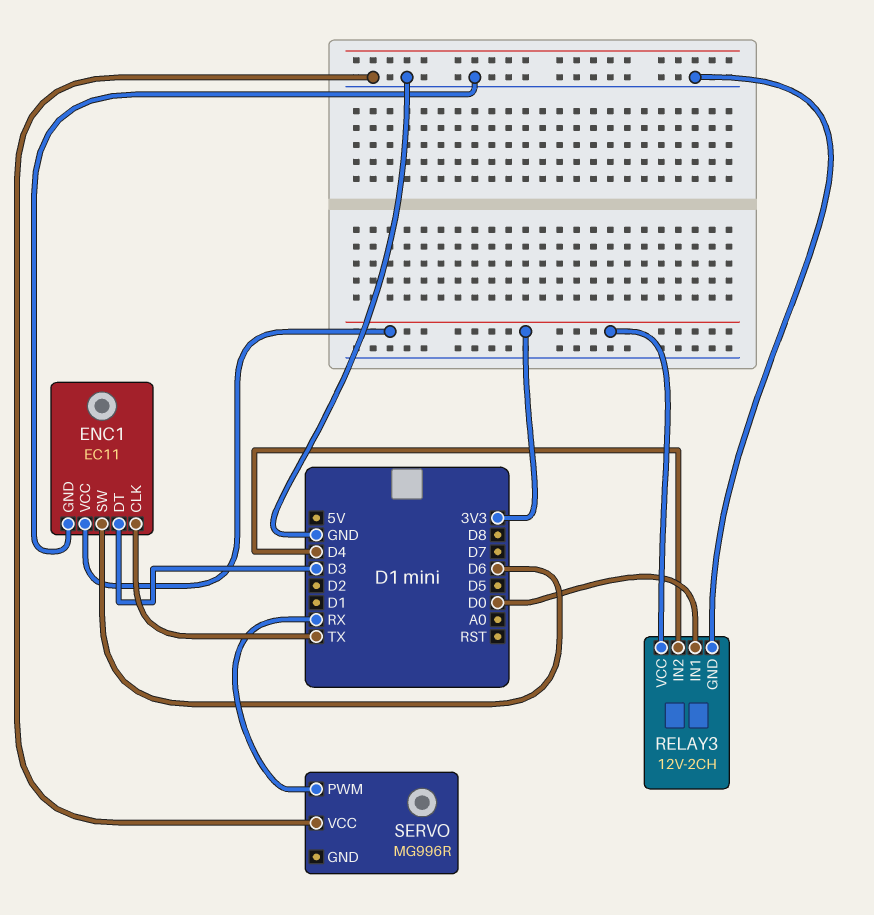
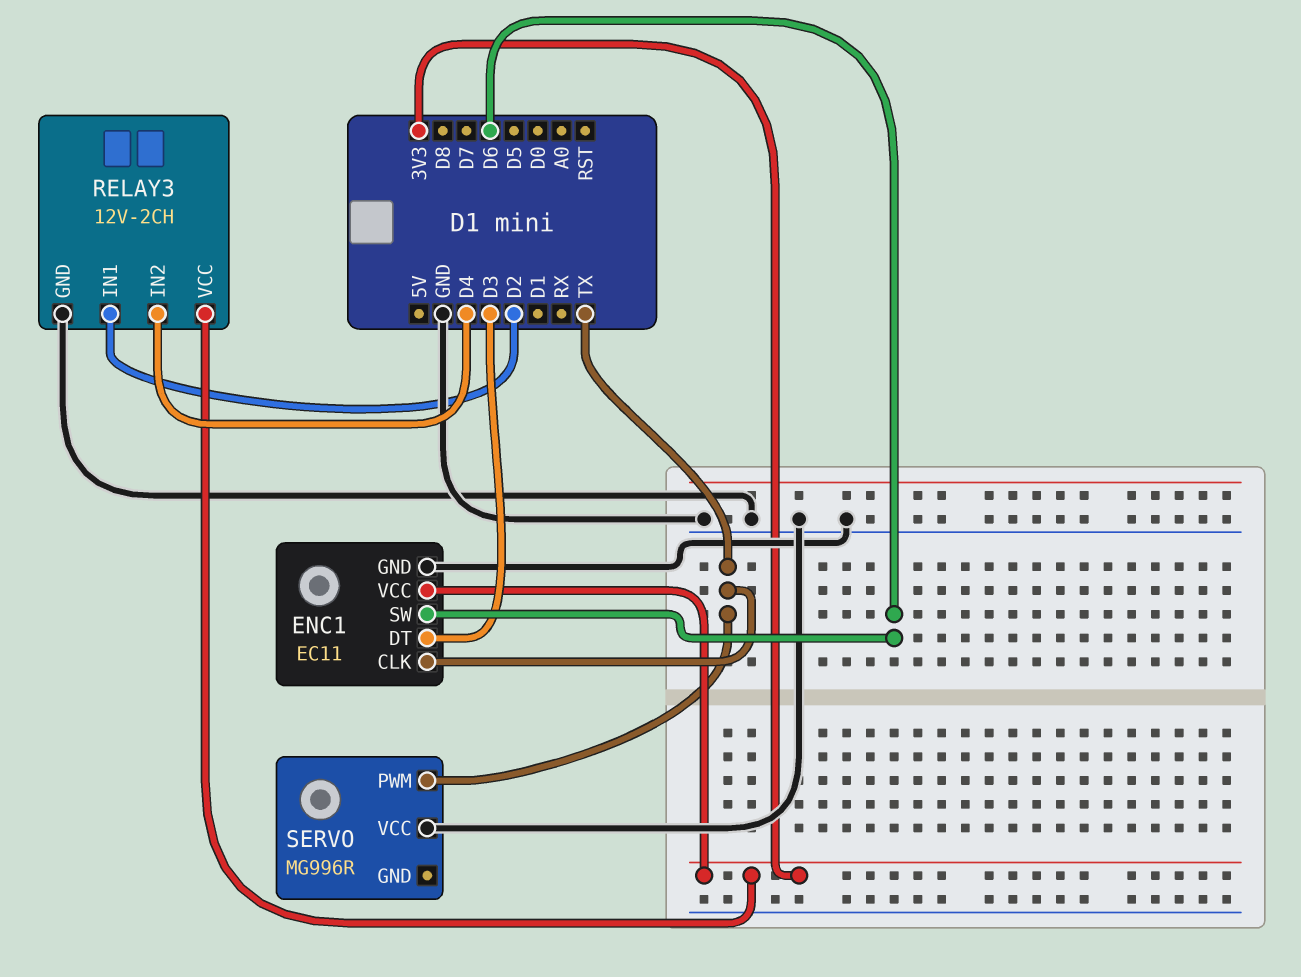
RELAY3 pin IN1: D0 -> D2
SERVO pin PWM: RX -> TX

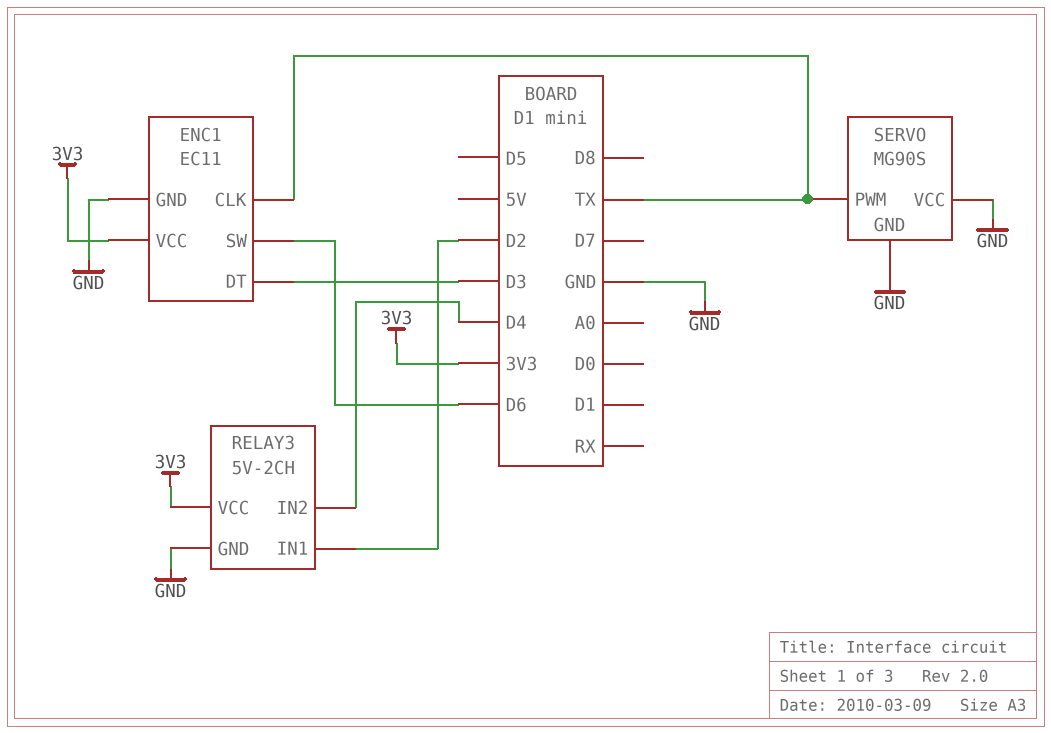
RELAY3: 12V-2CH -> 5V-2CH
SERVO: MG996R -> MG90S
SERVO pin GND: none -> GND

